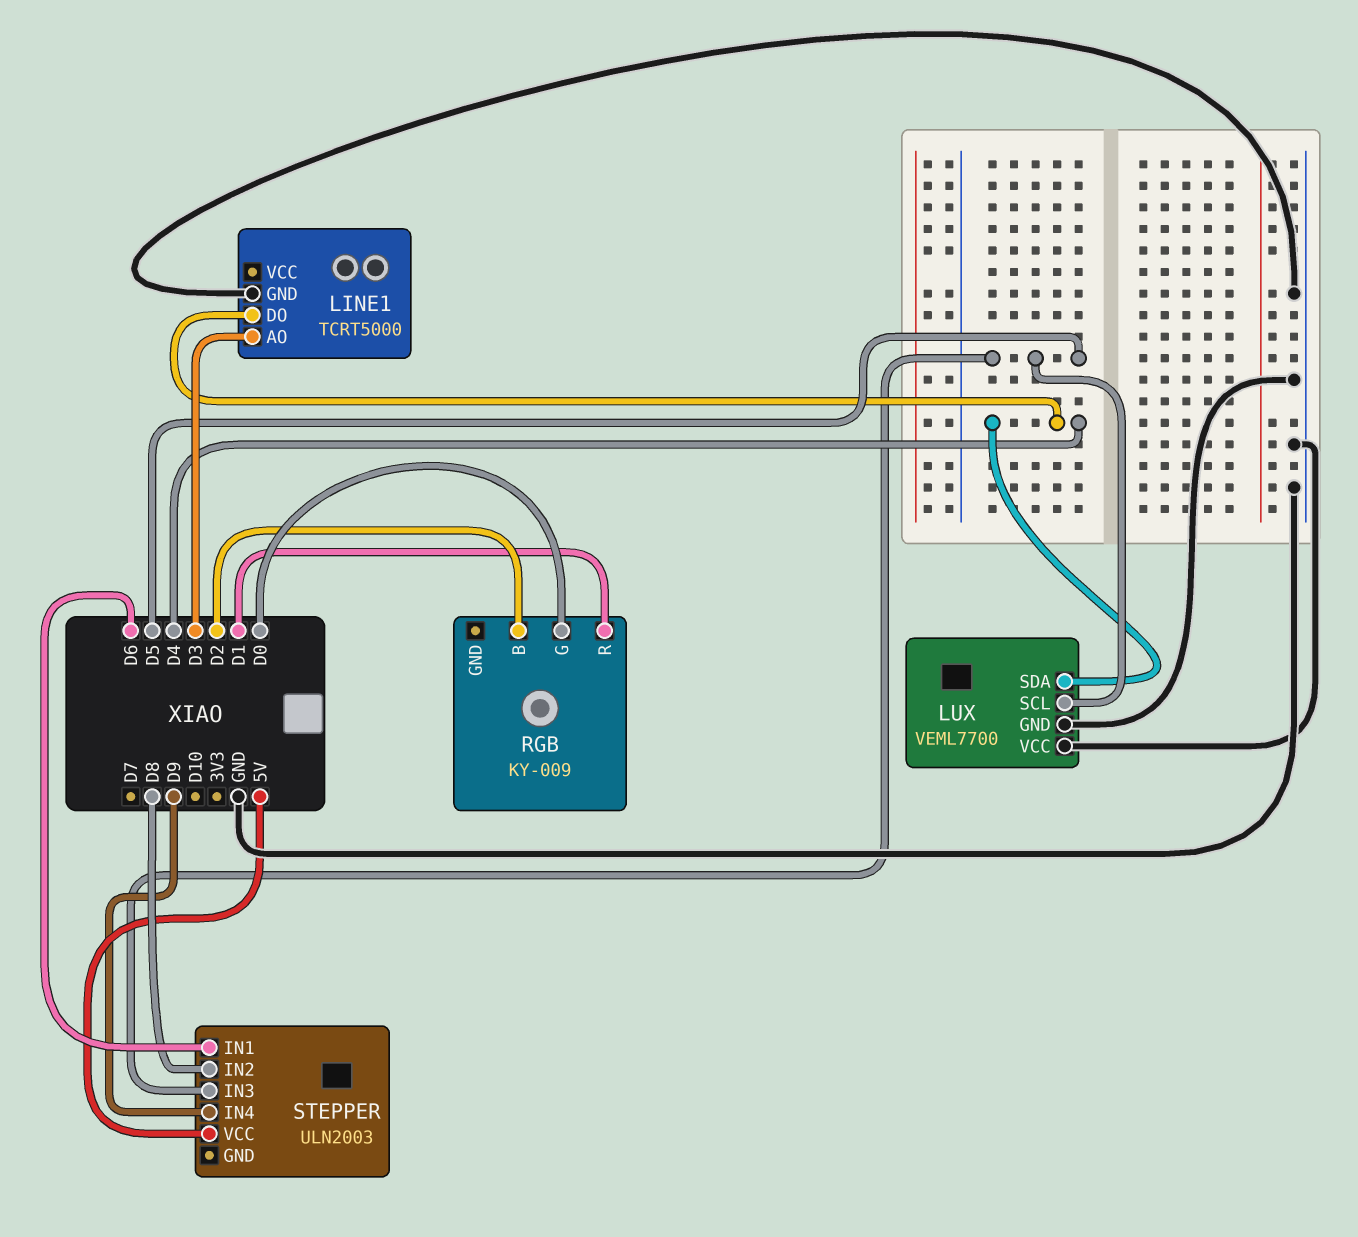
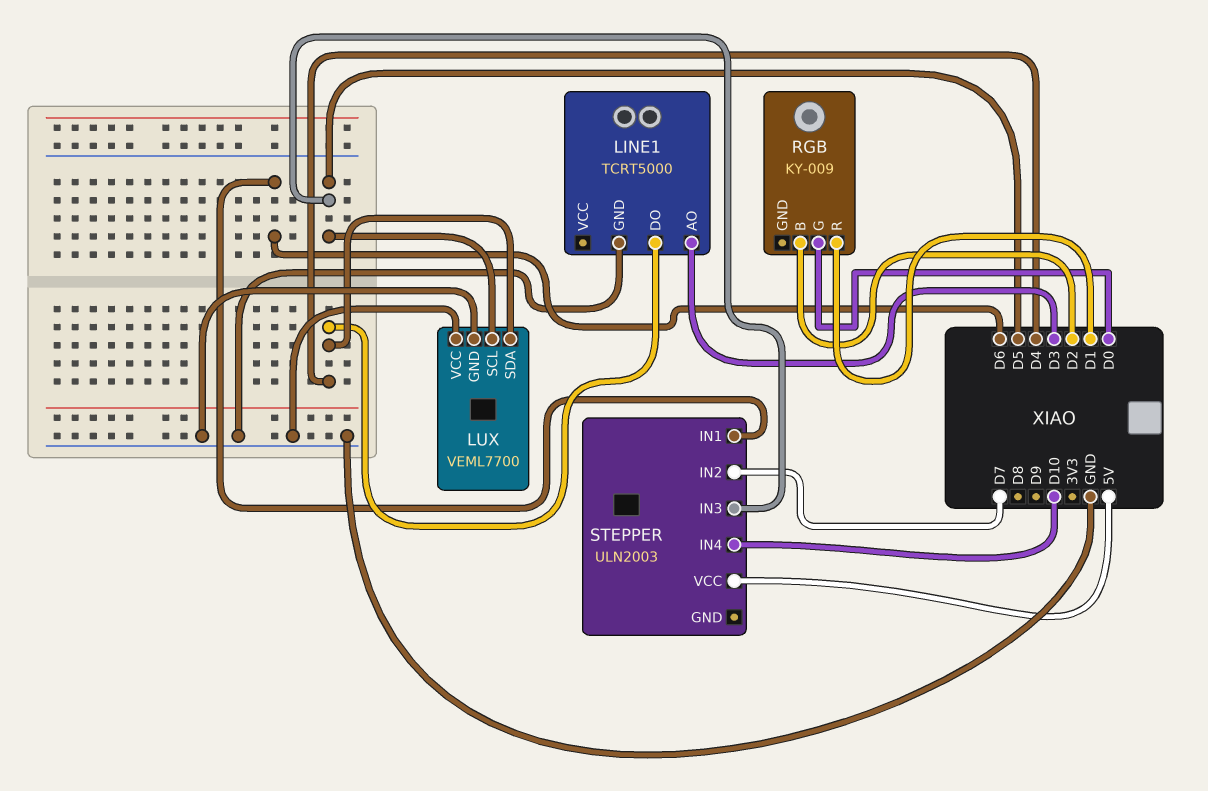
STEPPER pin IN2: D8 -> D7
STEPPER pin IN4: D9 -> D10

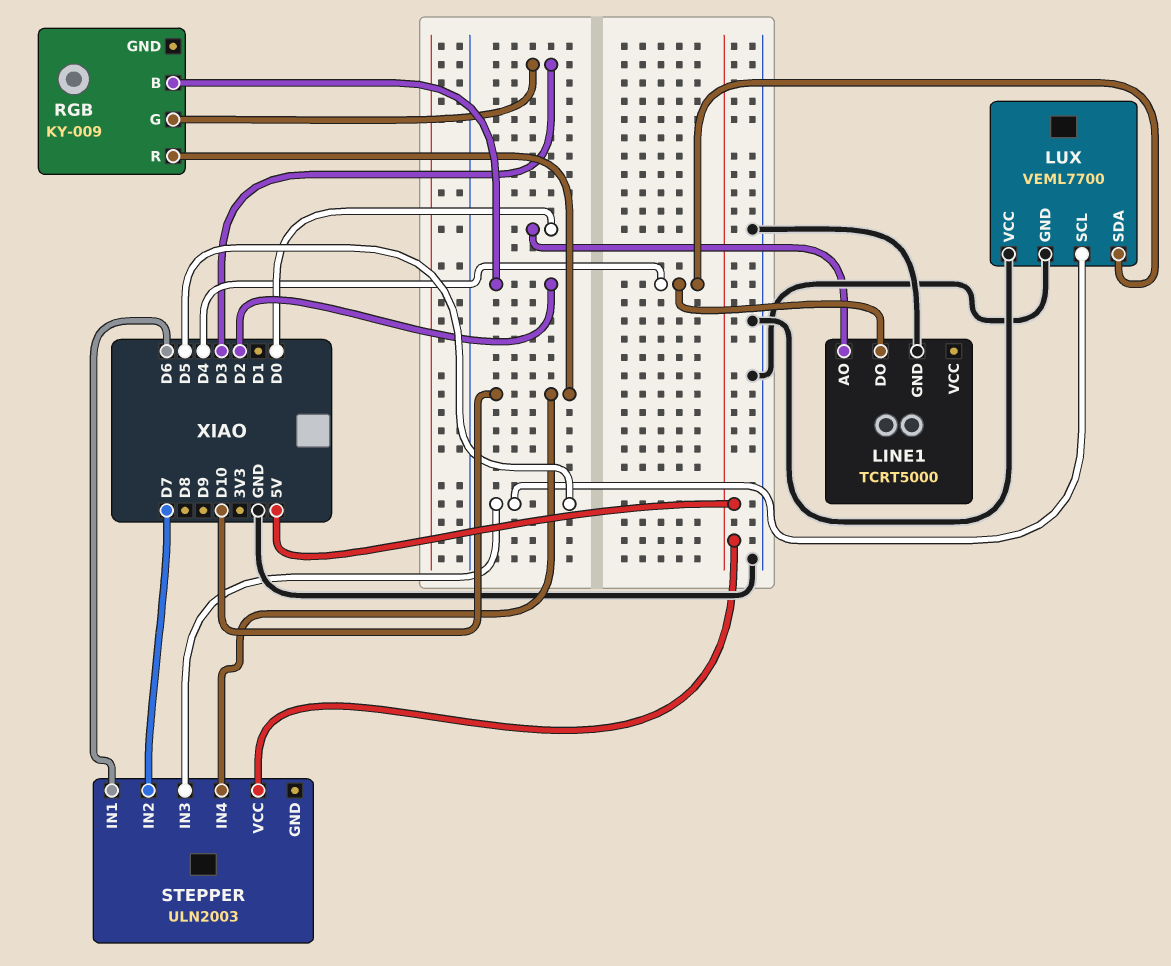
LINE1 pin AO: D3 -> D0
RGB pin G: D0 -> D3
RGB pin R: D1 -> D10

